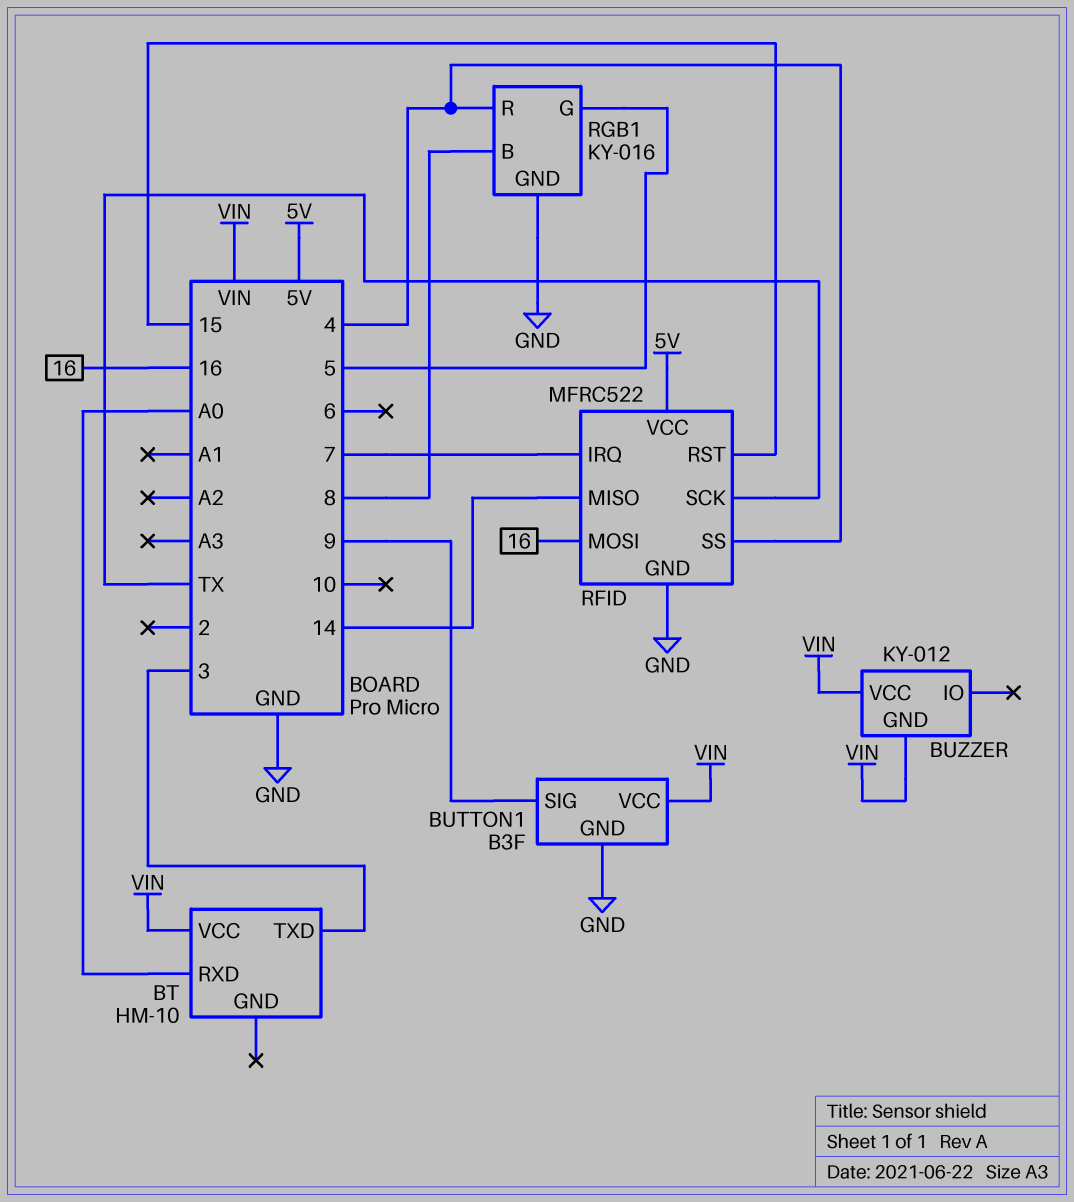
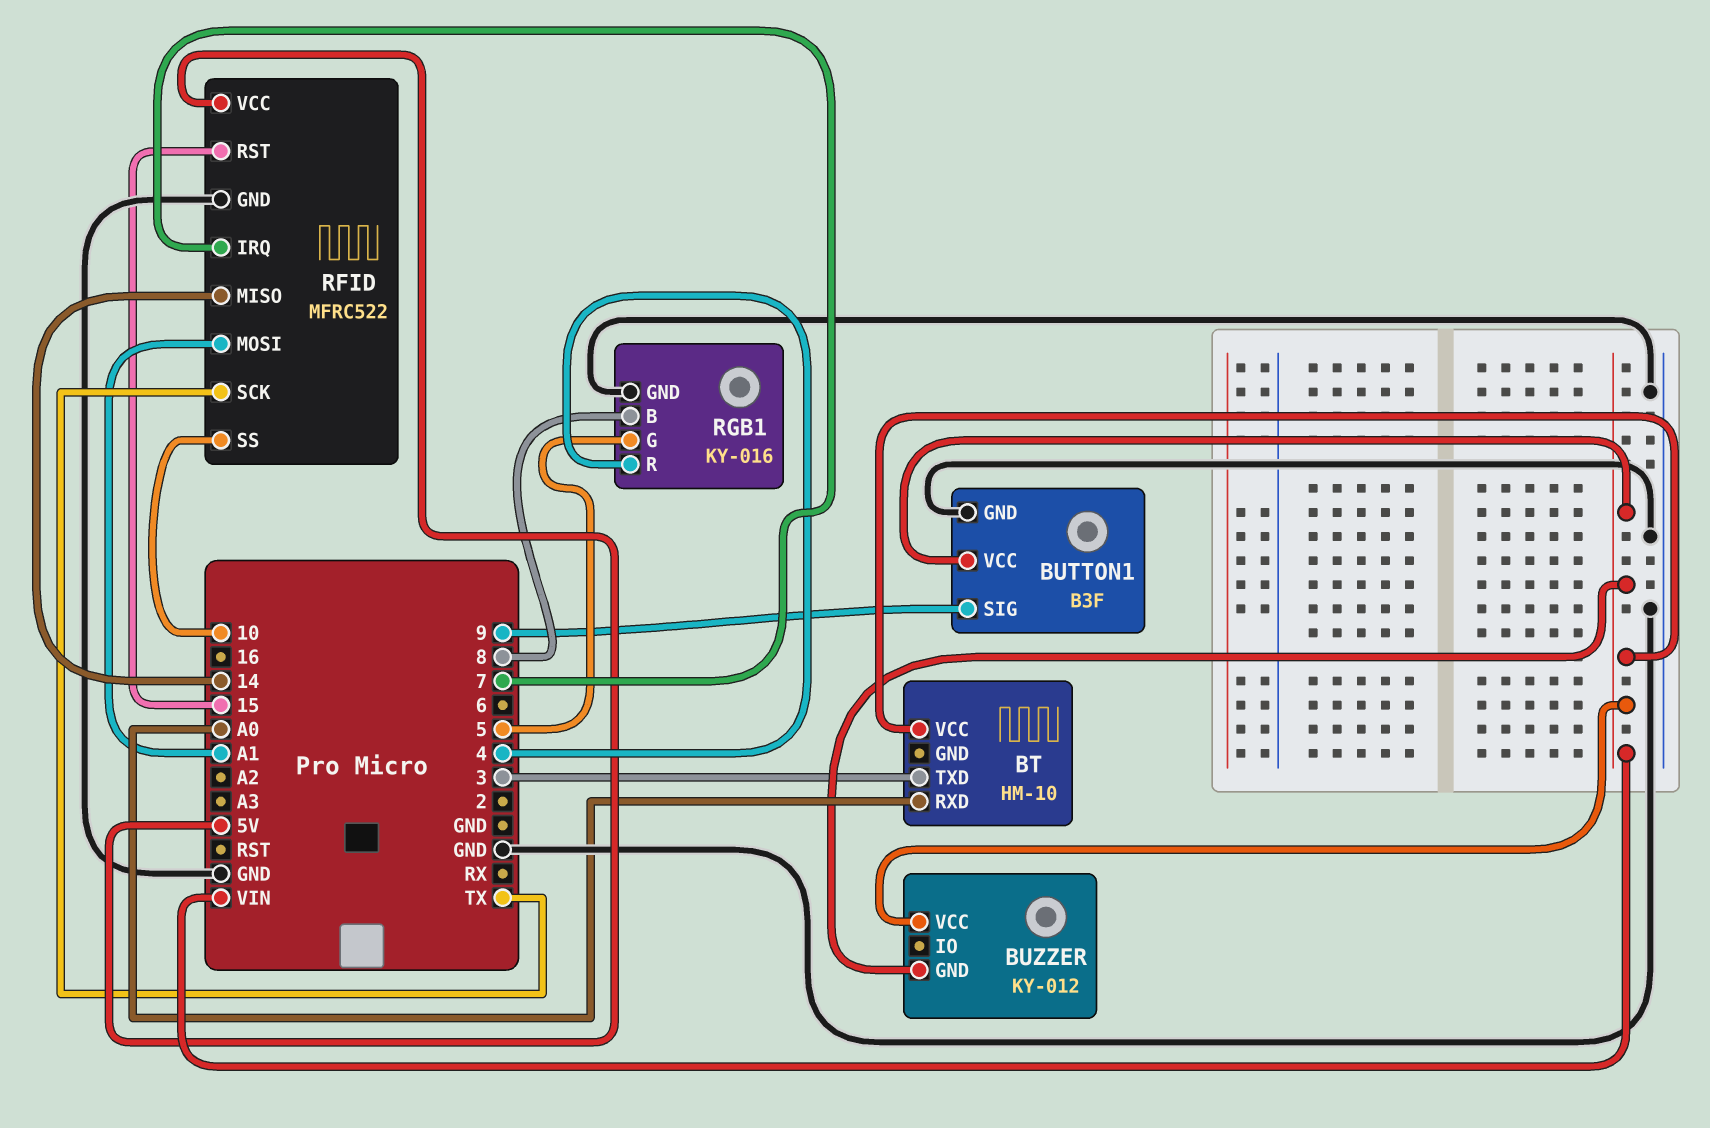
RFID pin MOSI: 16 -> A1
RFID pin SS: 4 -> 10

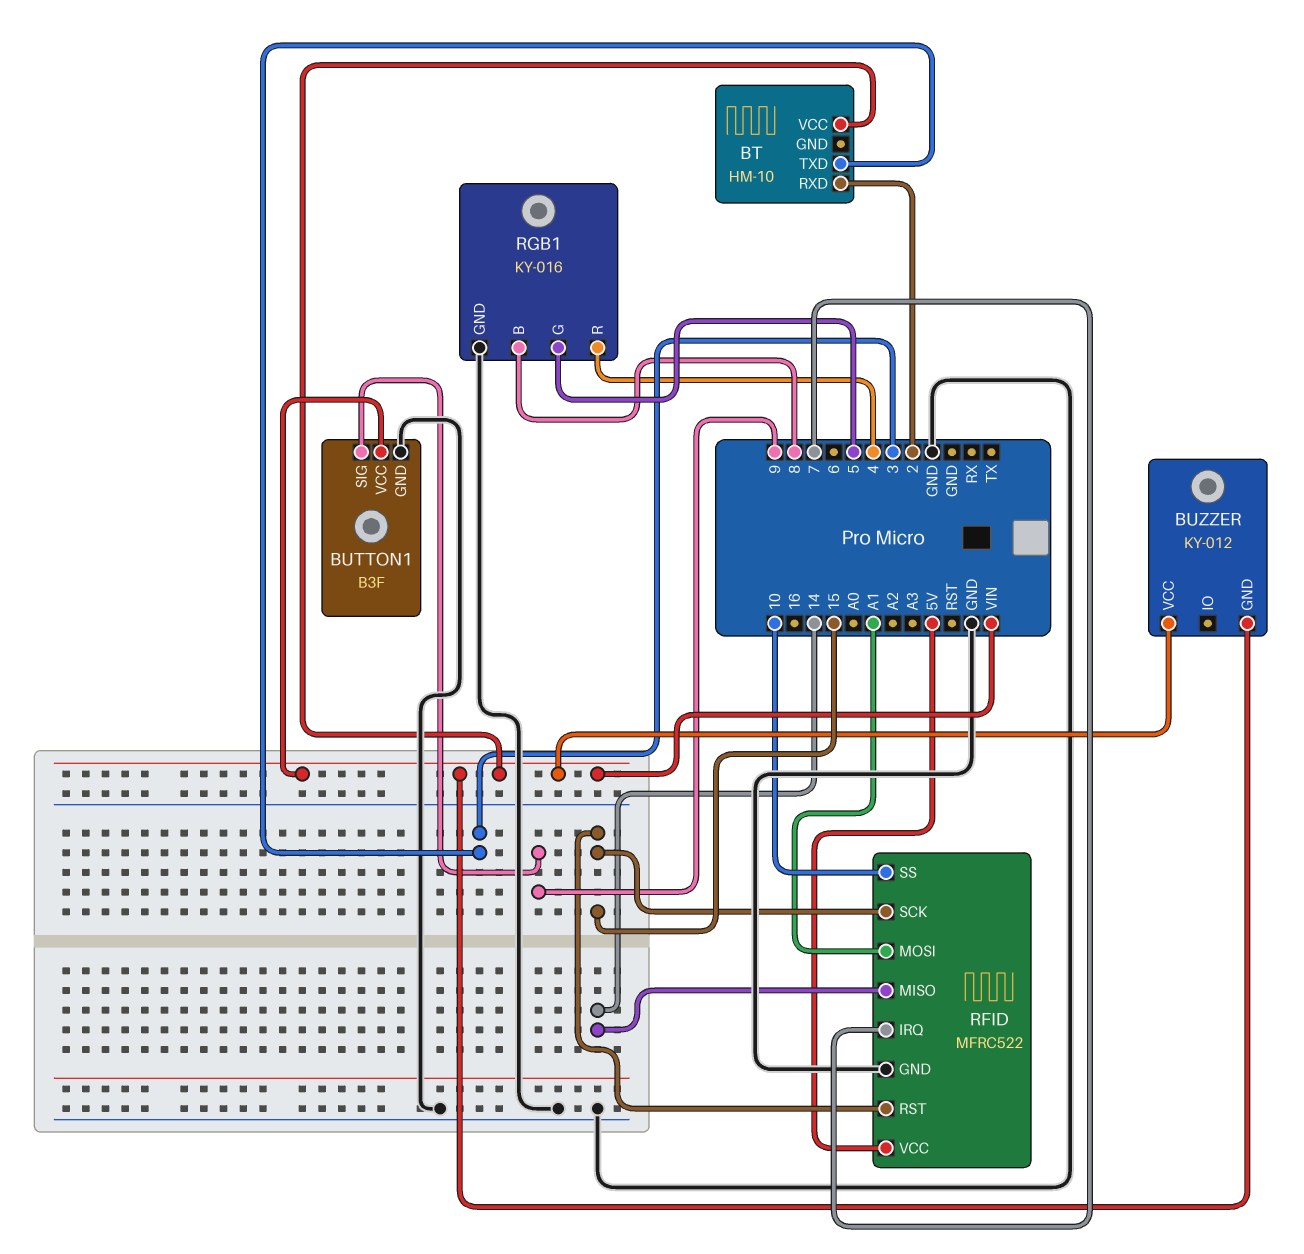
BT pin RXD: A0 -> 2
RFID pin SCK: TX -> 15

